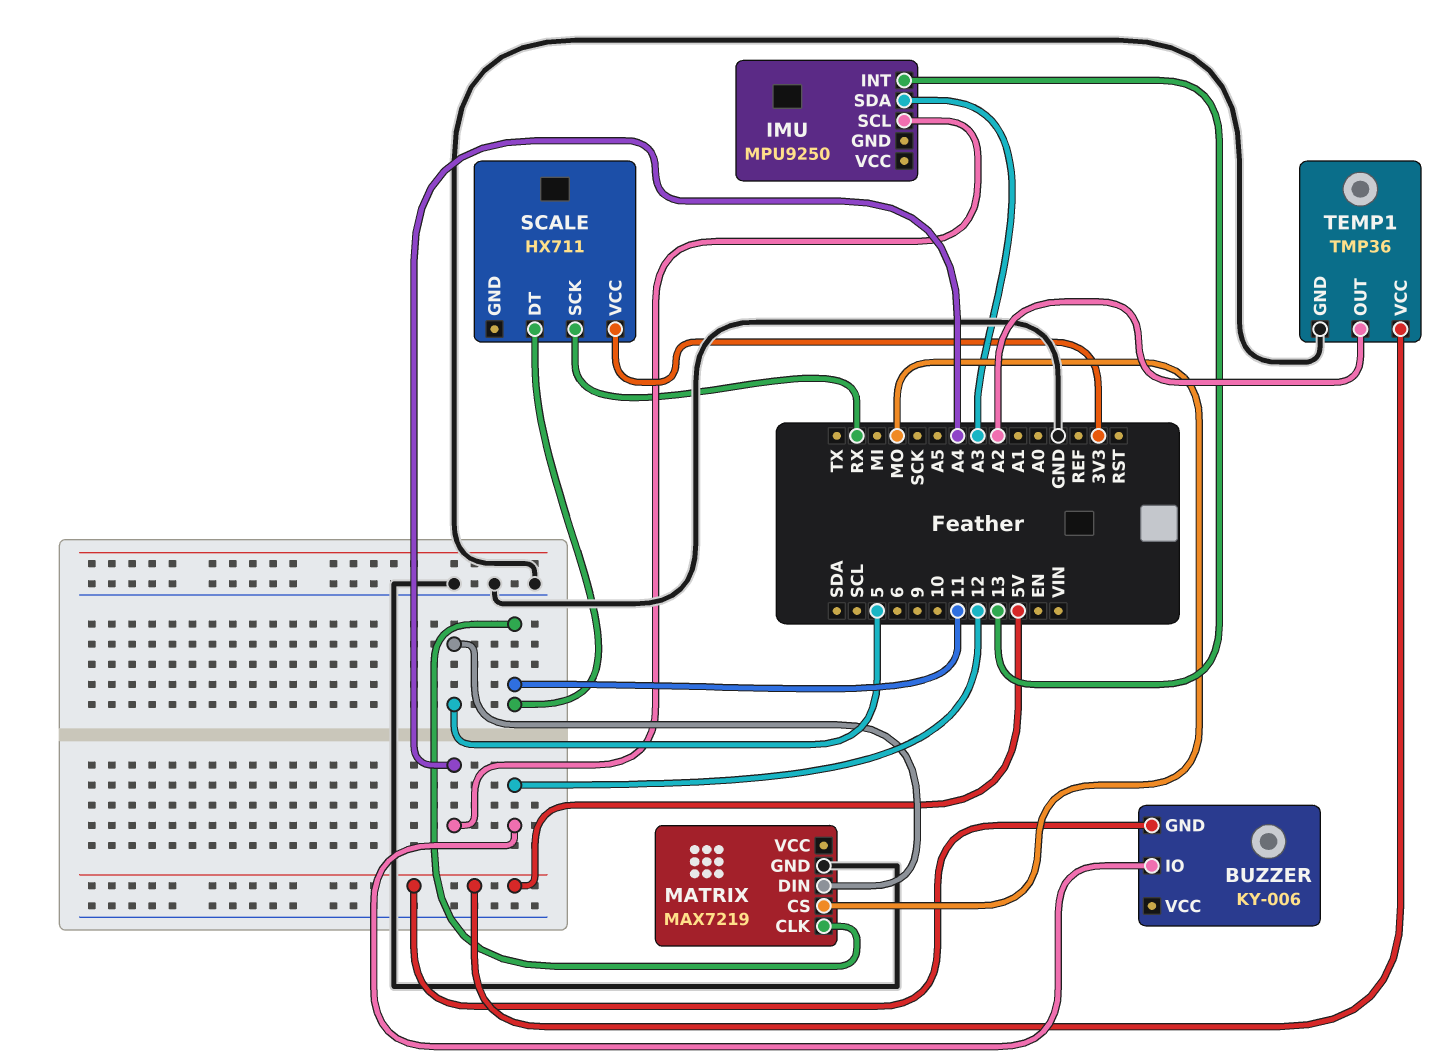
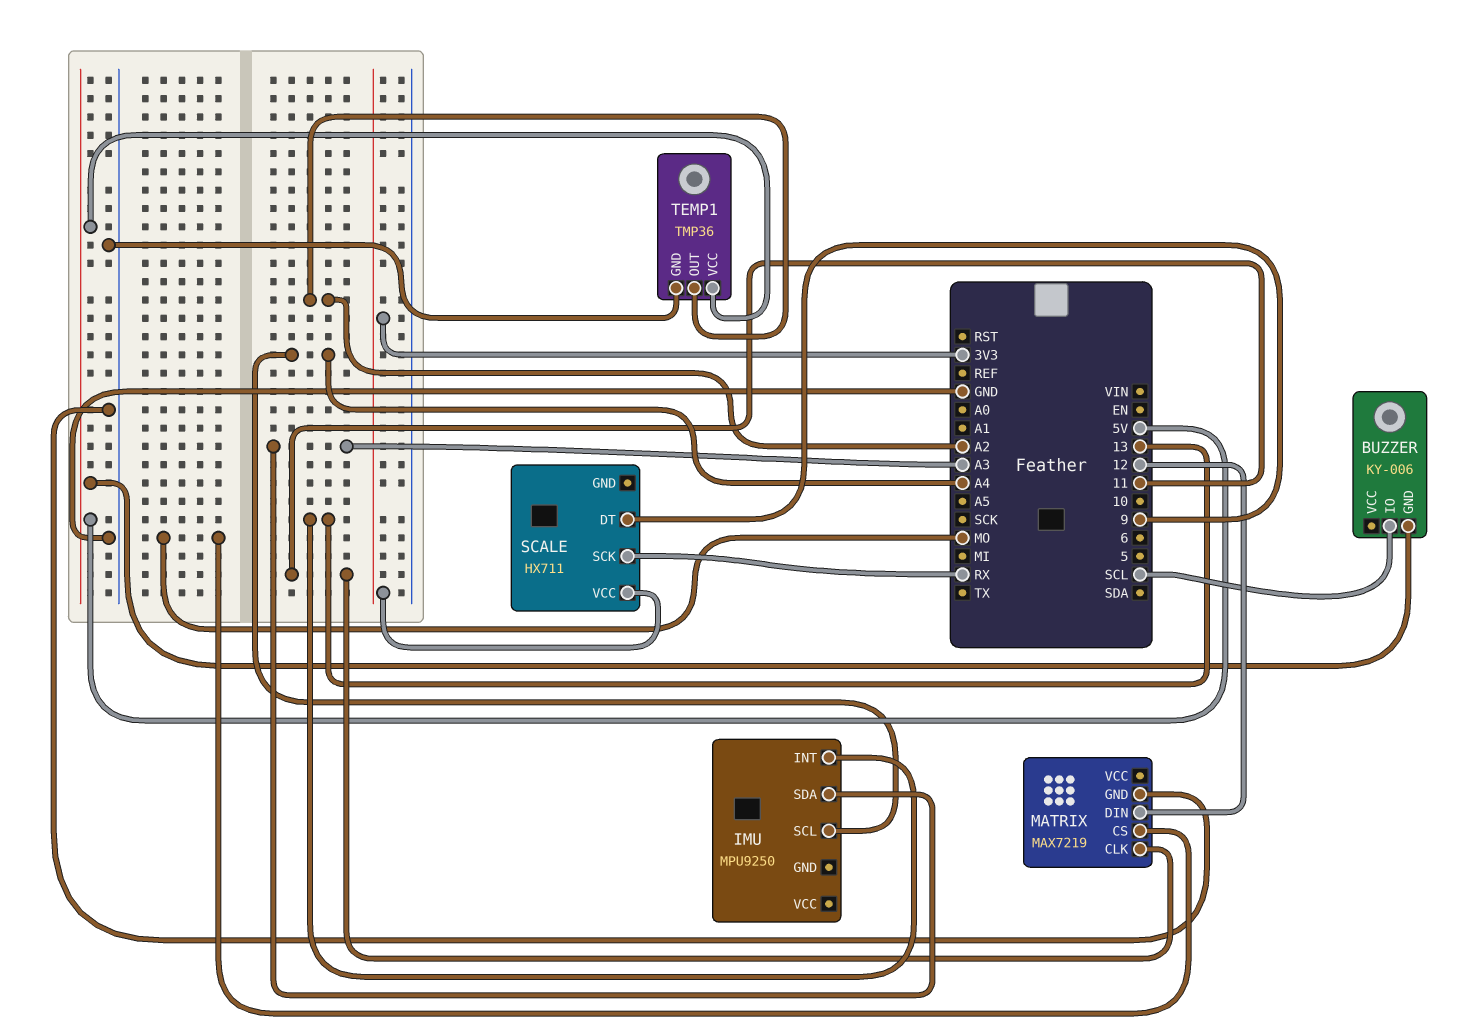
BUZZER pin IO: 12 -> SCL
MATRIX pin DIN: 5 -> 12
SCALE pin DT: 11 -> 9

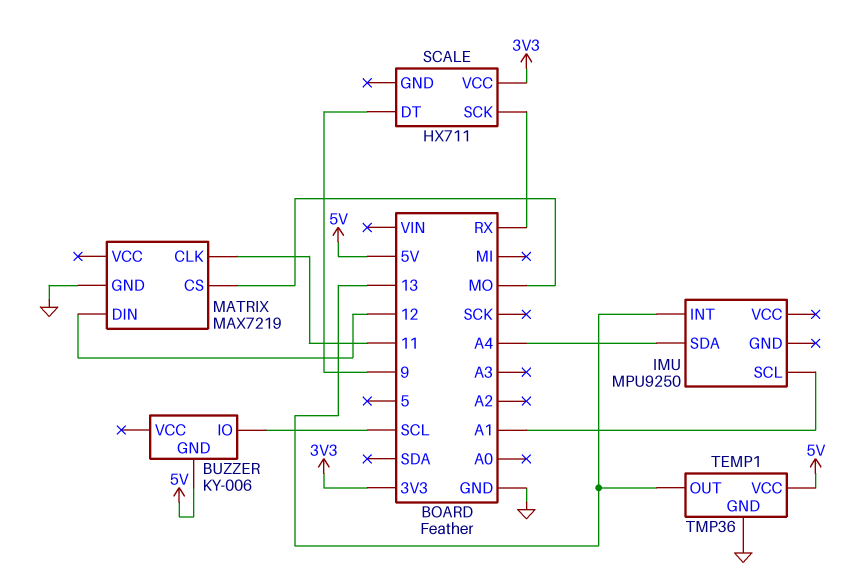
IMU pin SCL: A4 -> A1
IMU pin SDA: A3 -> A4
TEMP1 pin OUT: A2 -> 13

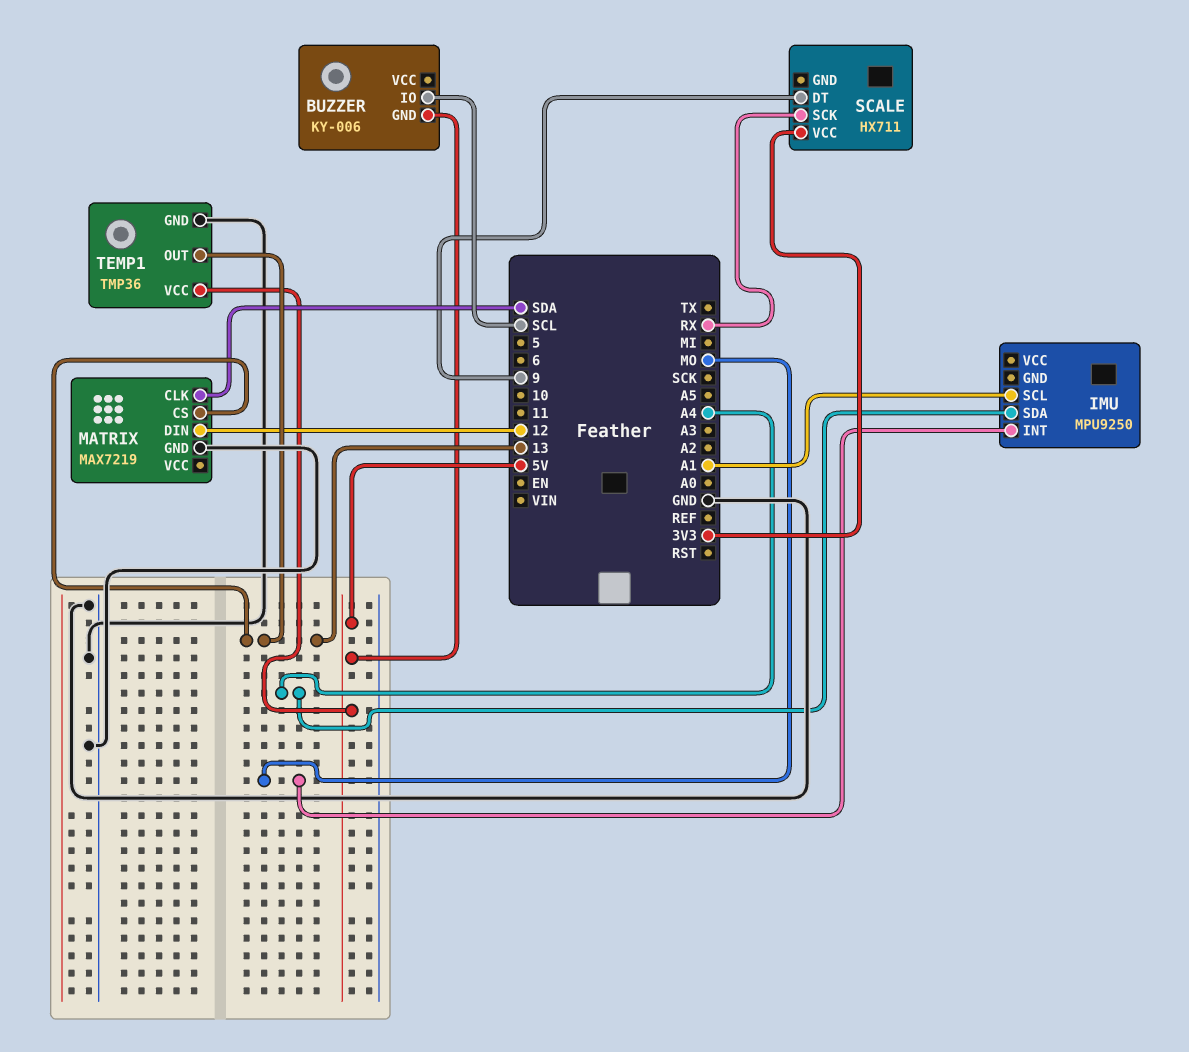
IMU pin INT: 13 -> MO
MATRIX pin CLK: 11 -> SDA
MATRIX pin CS: MO -> 13

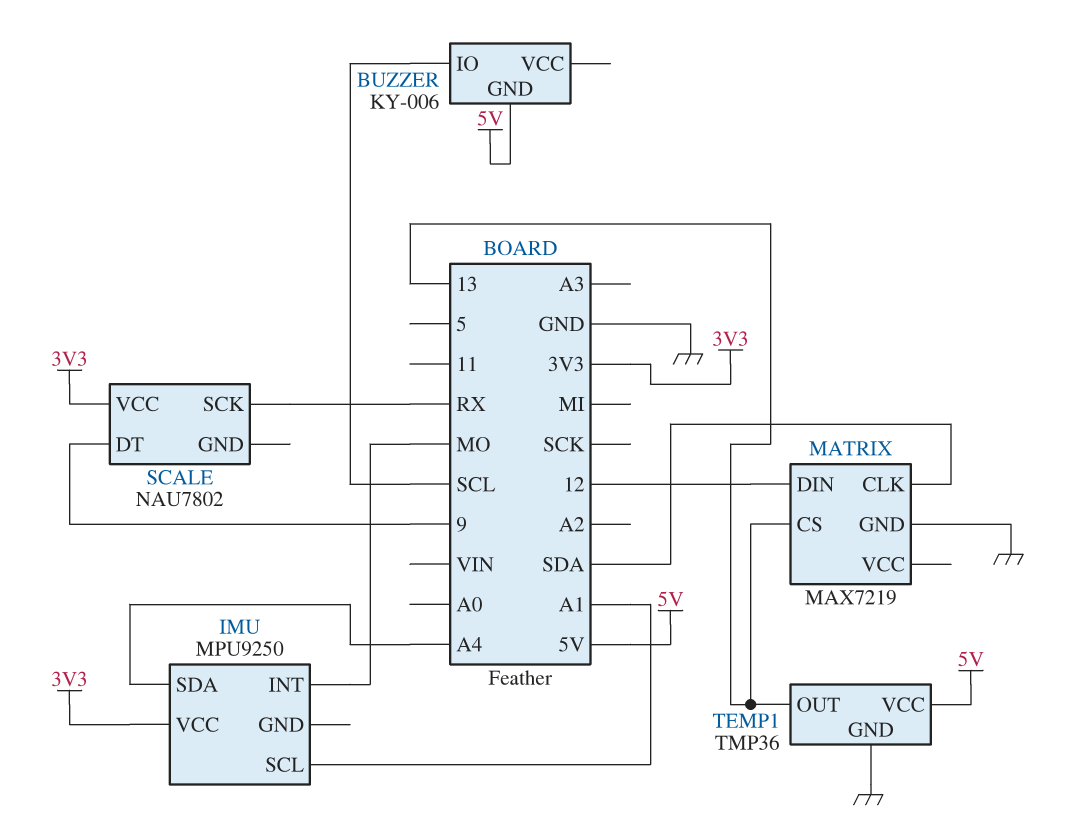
IMU pin VCC: none -> 3V3
SCALE: HX711 -> NAU7802

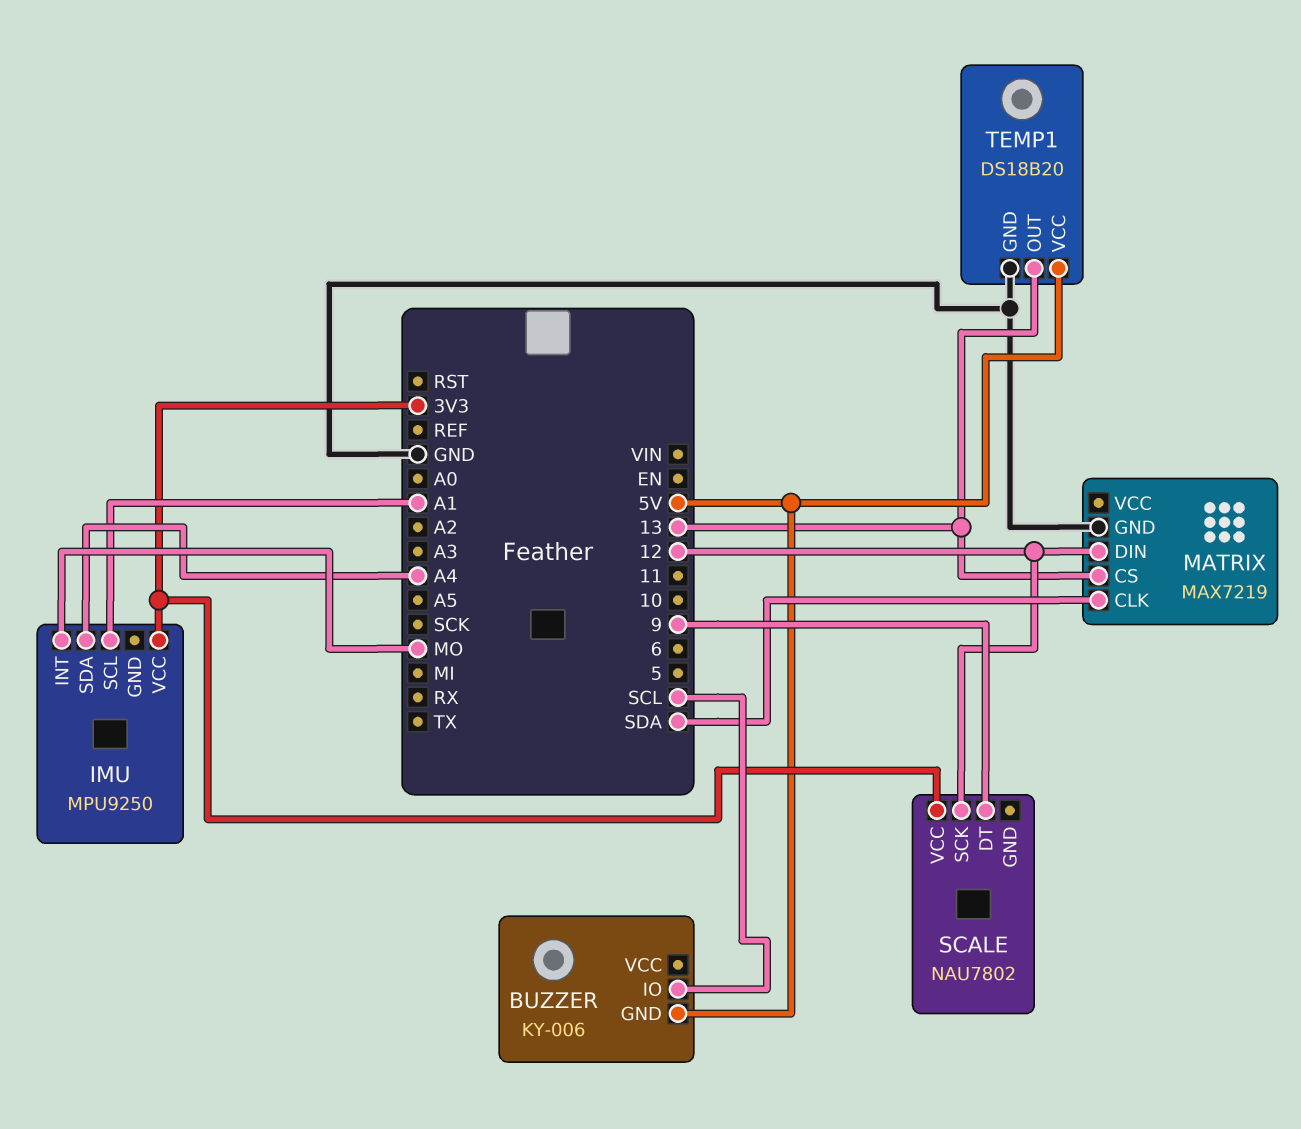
SCALE pin SCK: RX -> 12
TEMP1: TMP36 -> DS18B20

